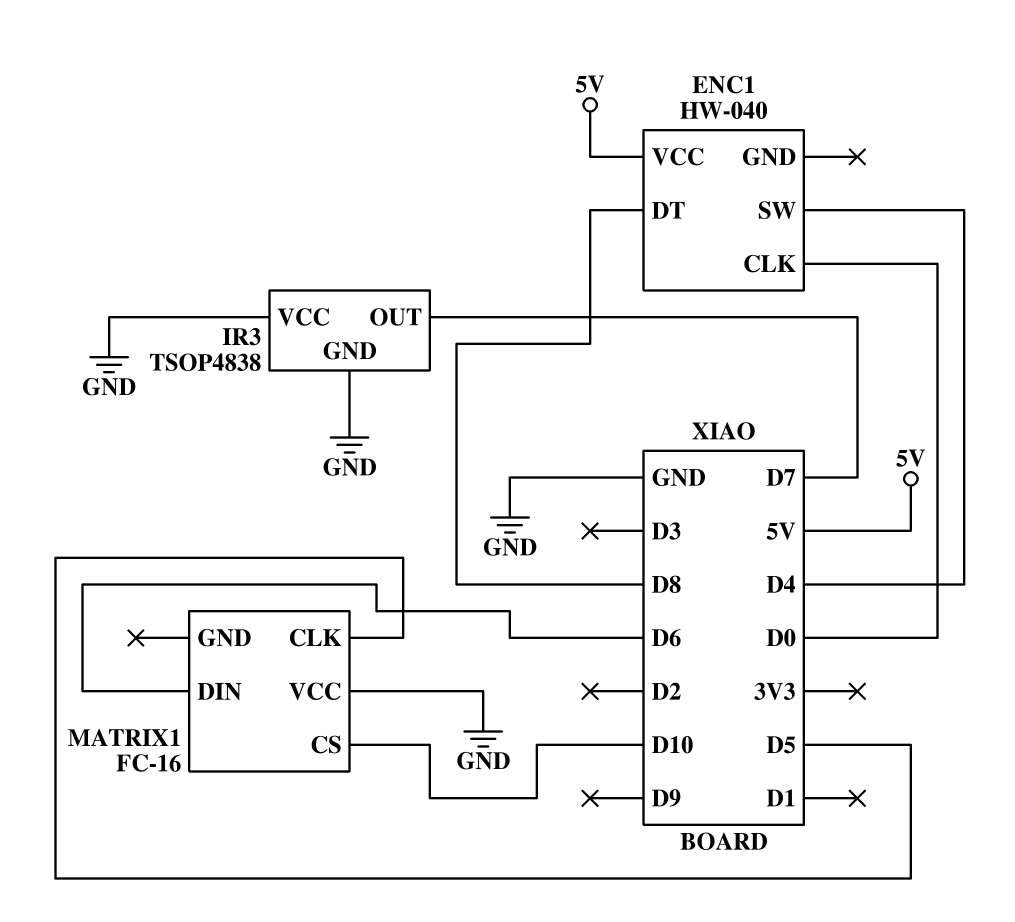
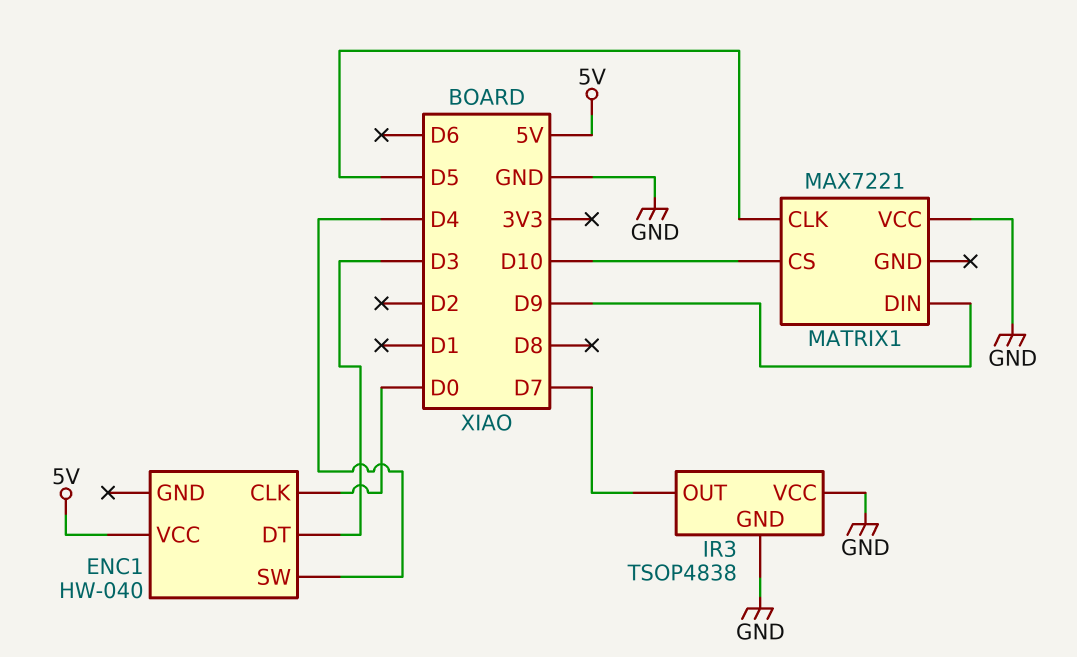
ENC1 pin DT: D8 -> D3
MATRIX1: FC-16 -> MAX7221
MATRIX1 pin DIN: D6 -> D9

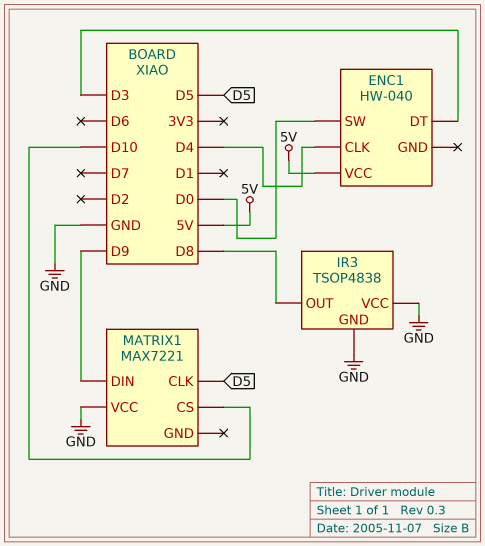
ENC1 pin CLK: D0 -> D4
ENC1 pin SW: D4 -> D0
IR3 pin OUT: D7 -> D8

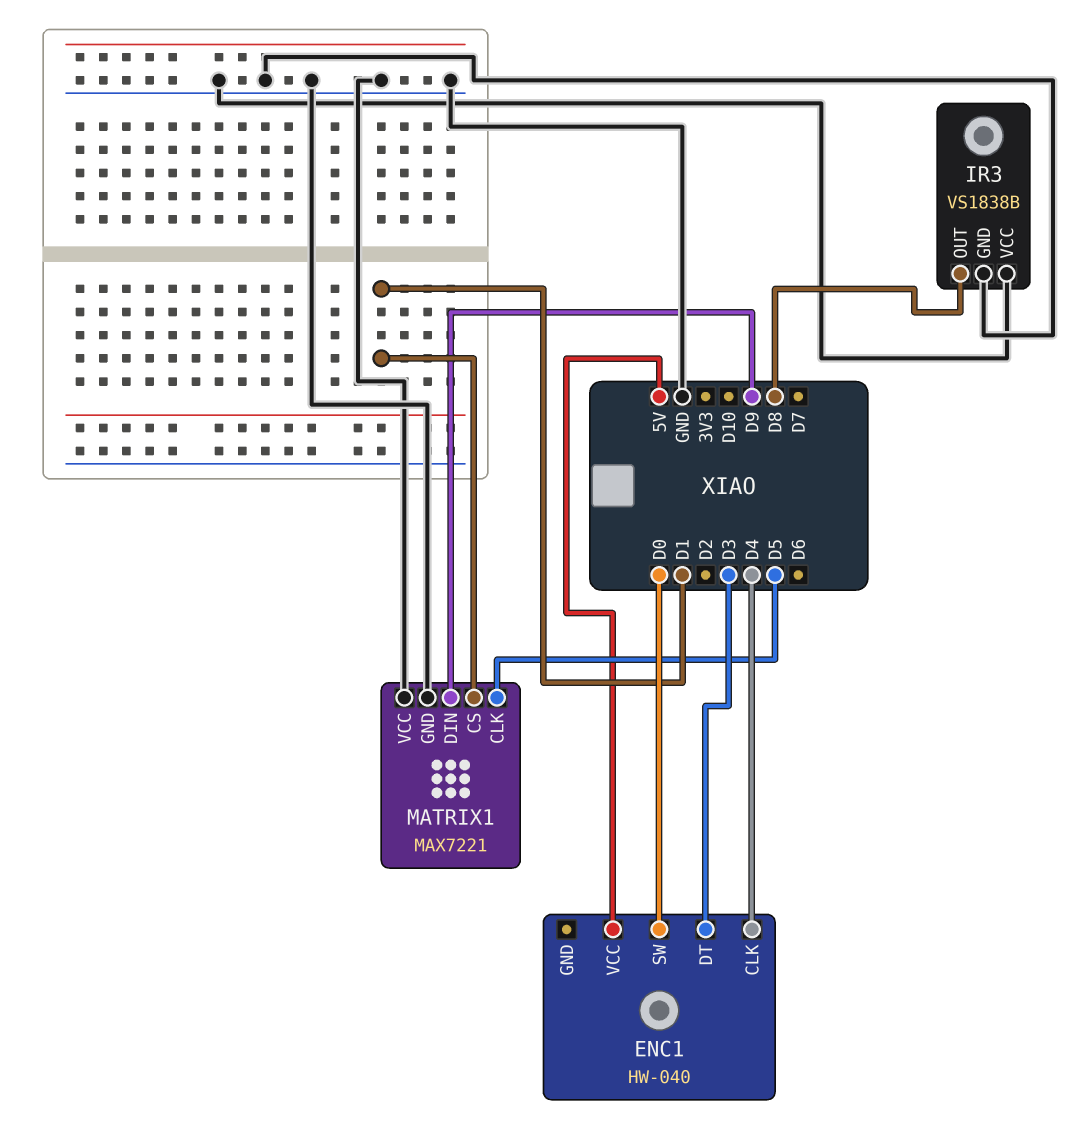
IR3: TSOP4838 -> VS1838B
MATRIX1 pin CS: D10 -> D1
MATRIX1 pin GND: none -> GND

